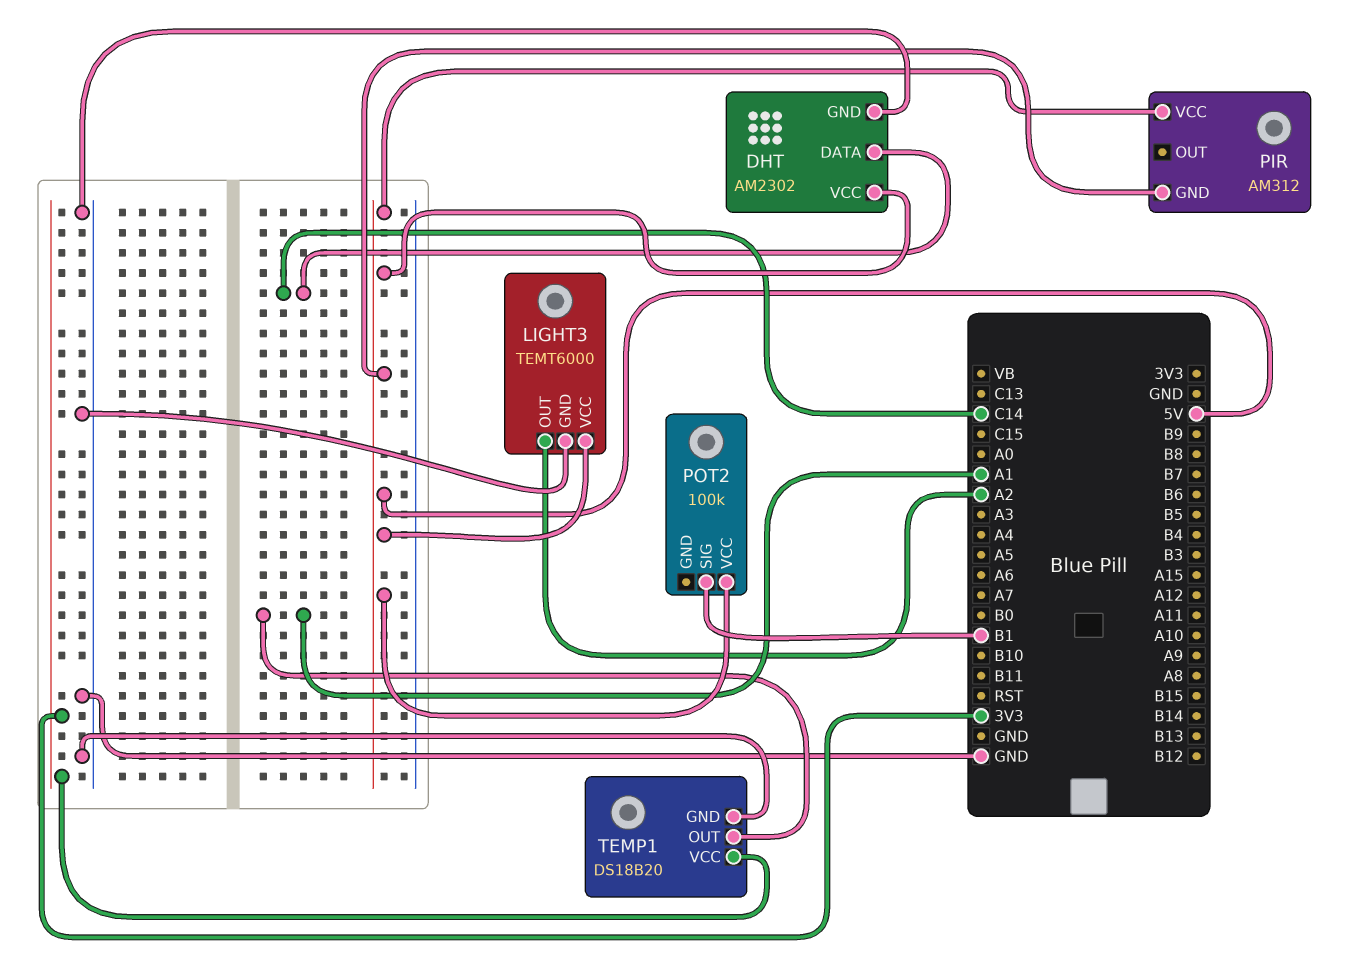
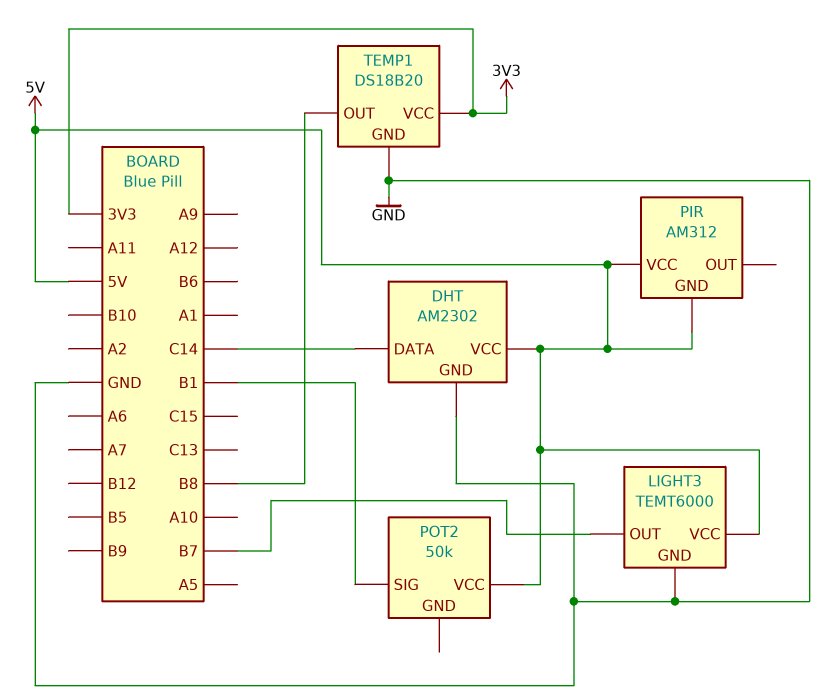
LIGHT3 pin OUT: A2 -> B7
POT2: 100k -> 50k
TEMP1 pin OUT: A1 -> B8

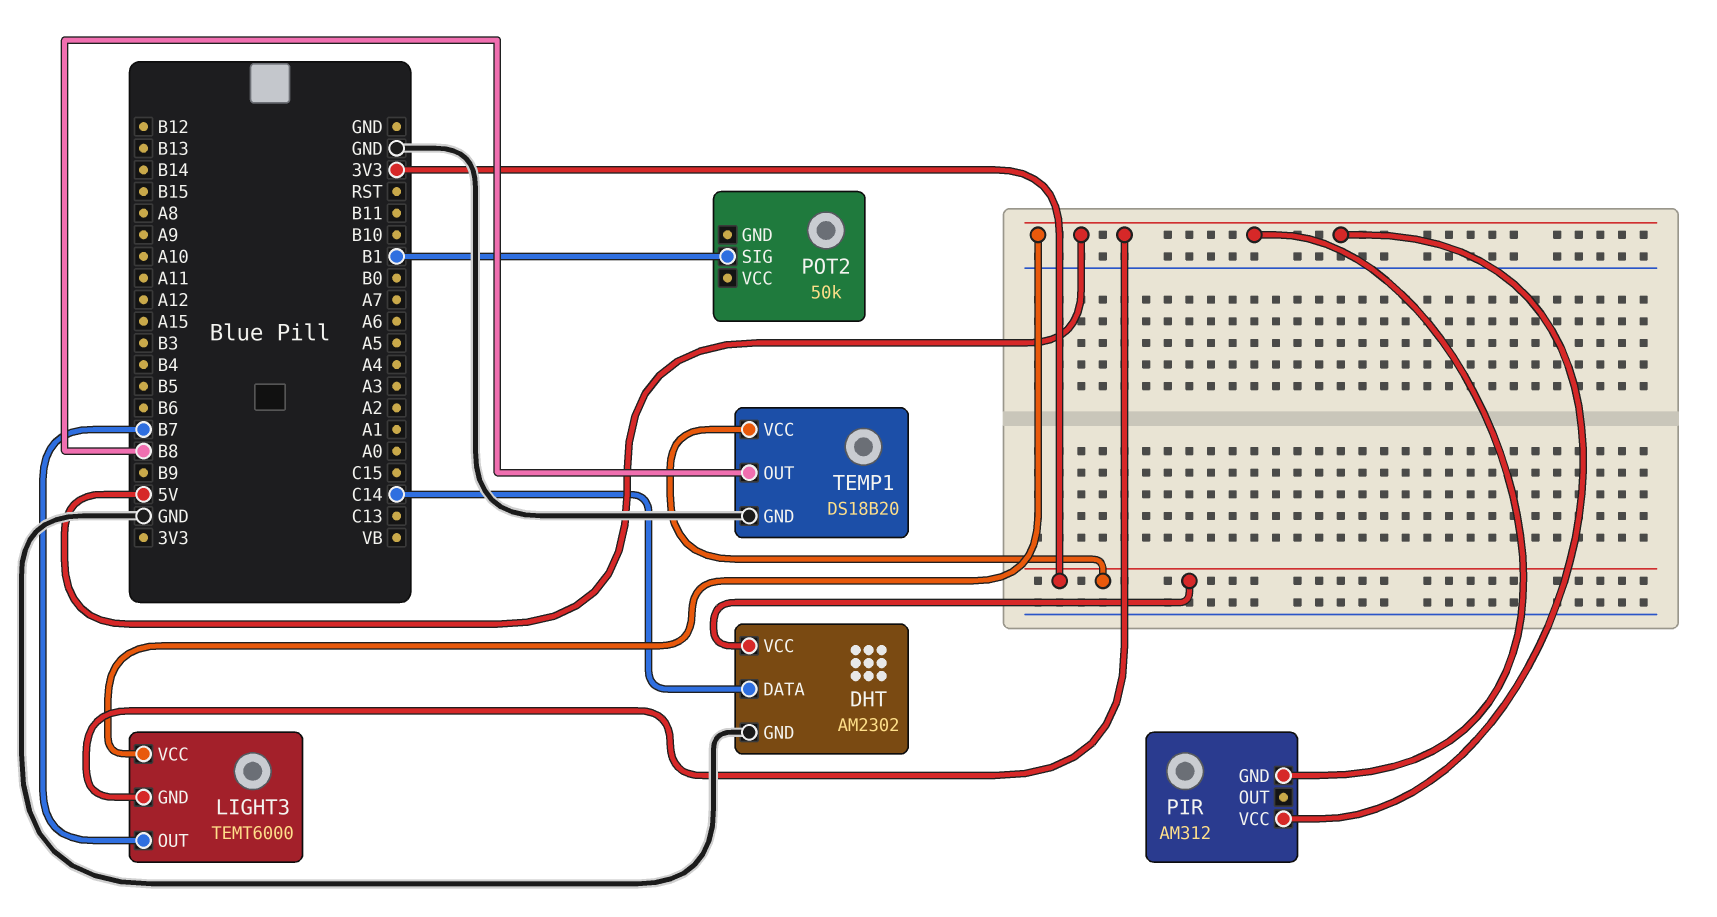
DHT pin VCC: 5V -> 3V3
LIGHT3 pin GND: GND -> 5V
POT2 pin VCC: 5V -> none

